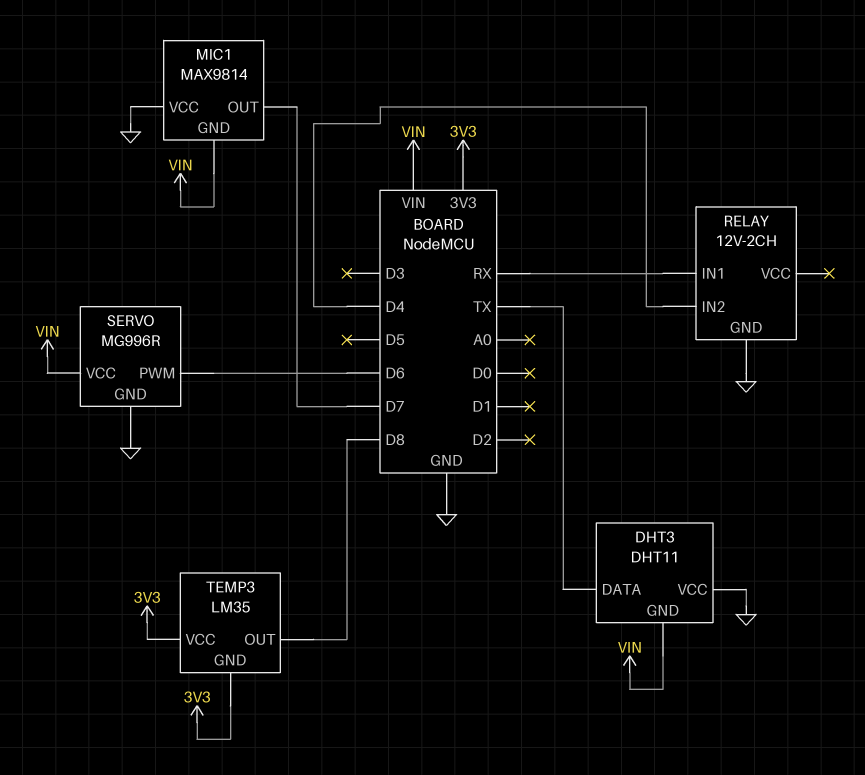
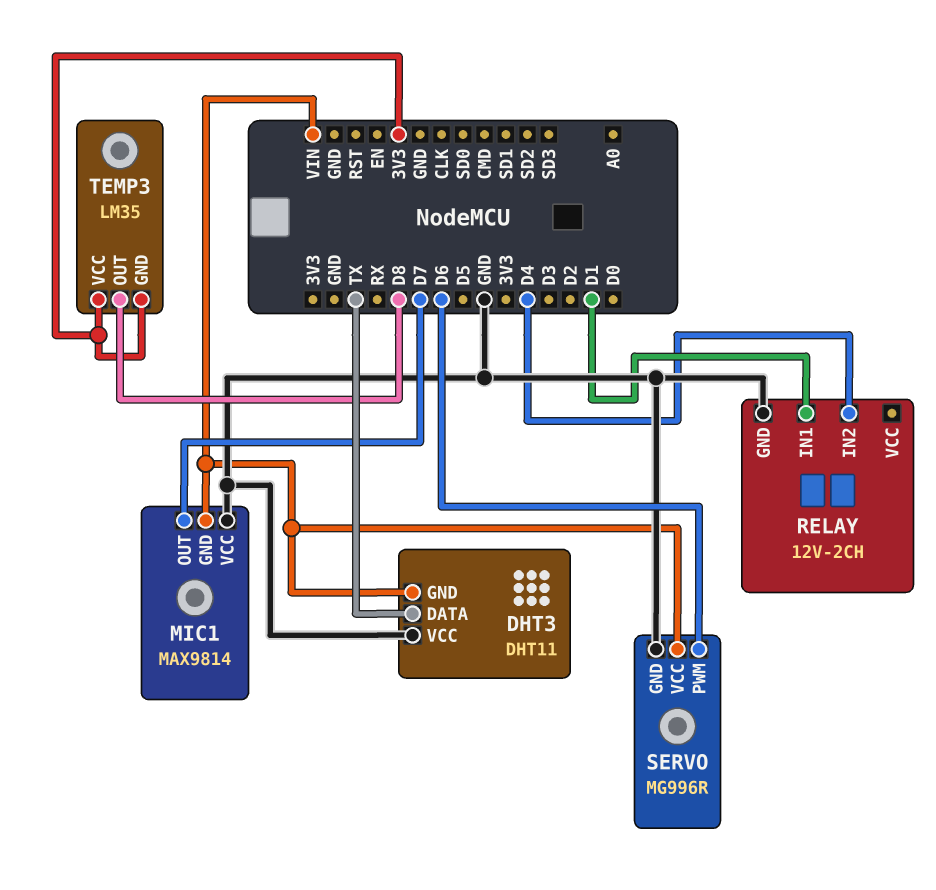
RELAY pin IN1: RX -> D1

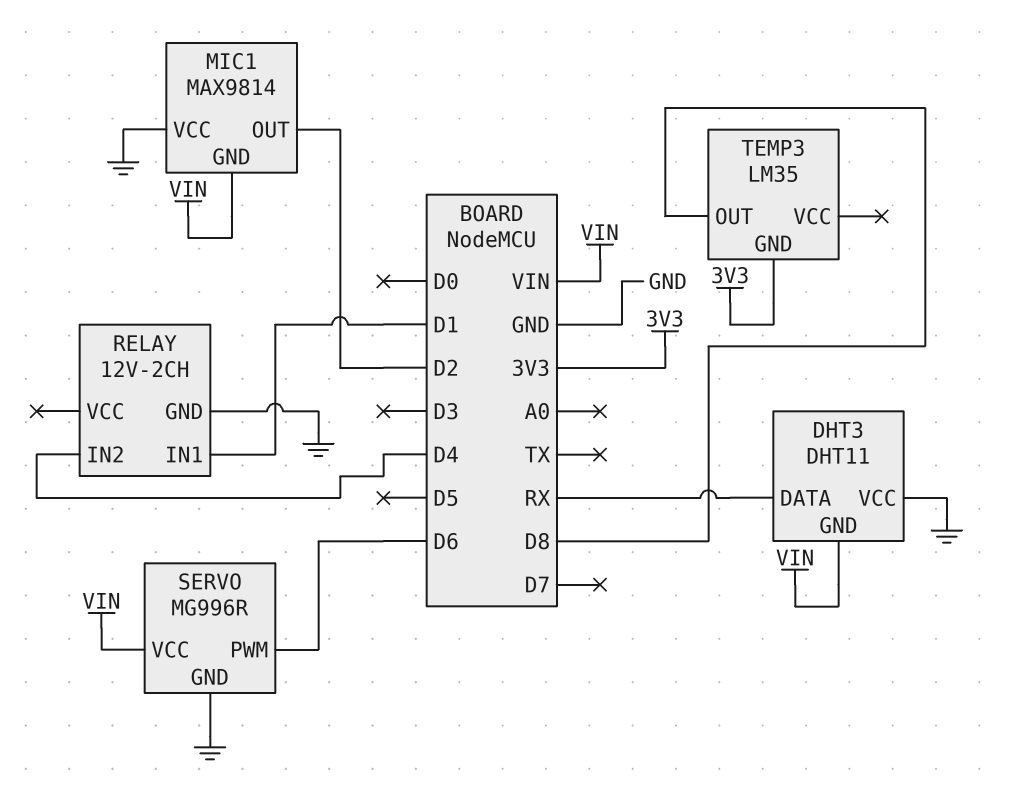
DHT3 pin DATA: TX -> RX
MIC1 pin OUT: D7 -> D2
TEMP3 pin VCC: 3V3 -> none

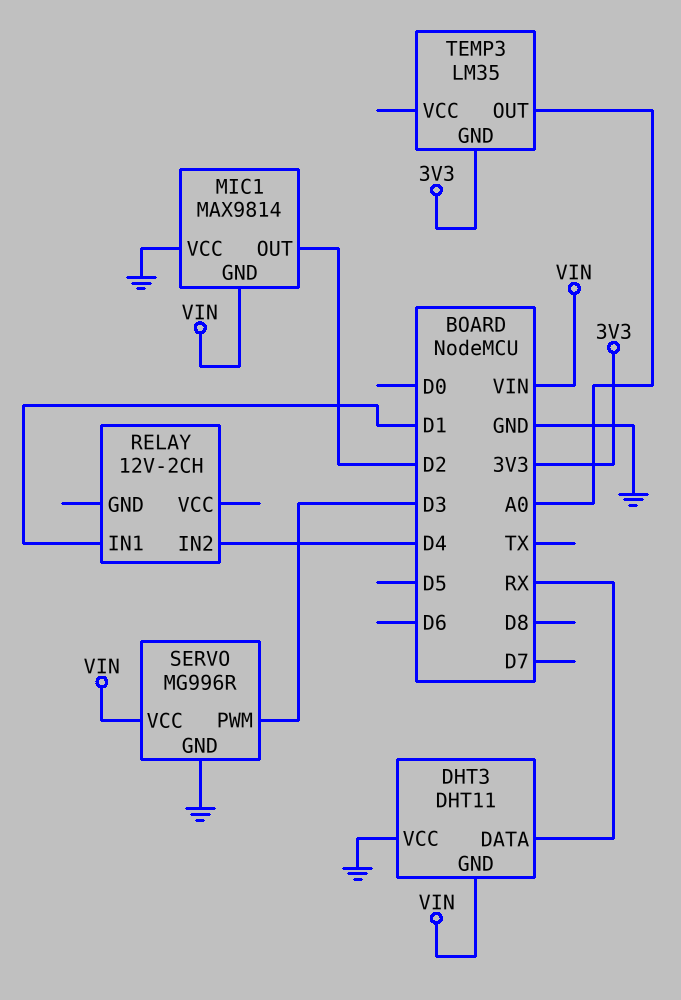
RELAY pin GND: GND -> none
SERVO pin PWM: D6 -> D3
TEMP3 pin OUT: D8 -> A0

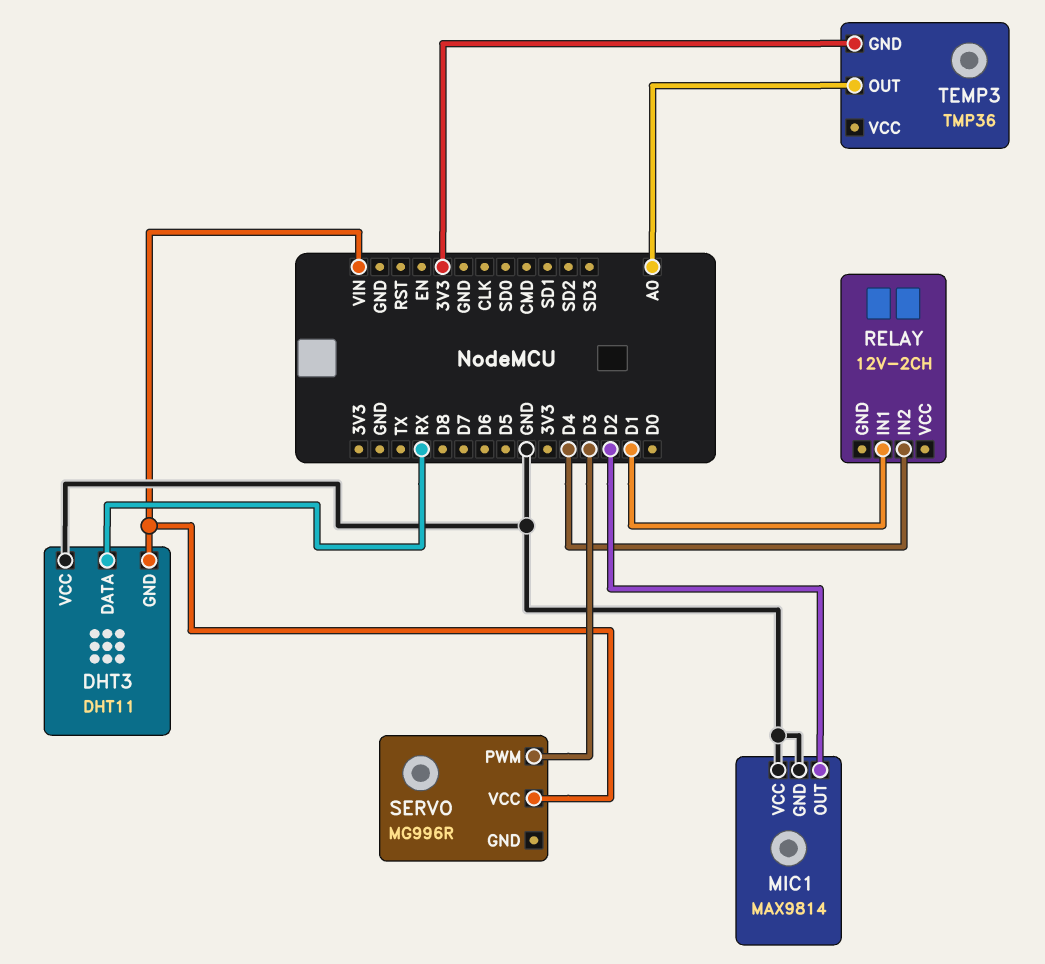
MIC1 pin GND: VIN -> GND
SERVO pin GND: GND -> none
TEMP3: LM35 -> TMP36

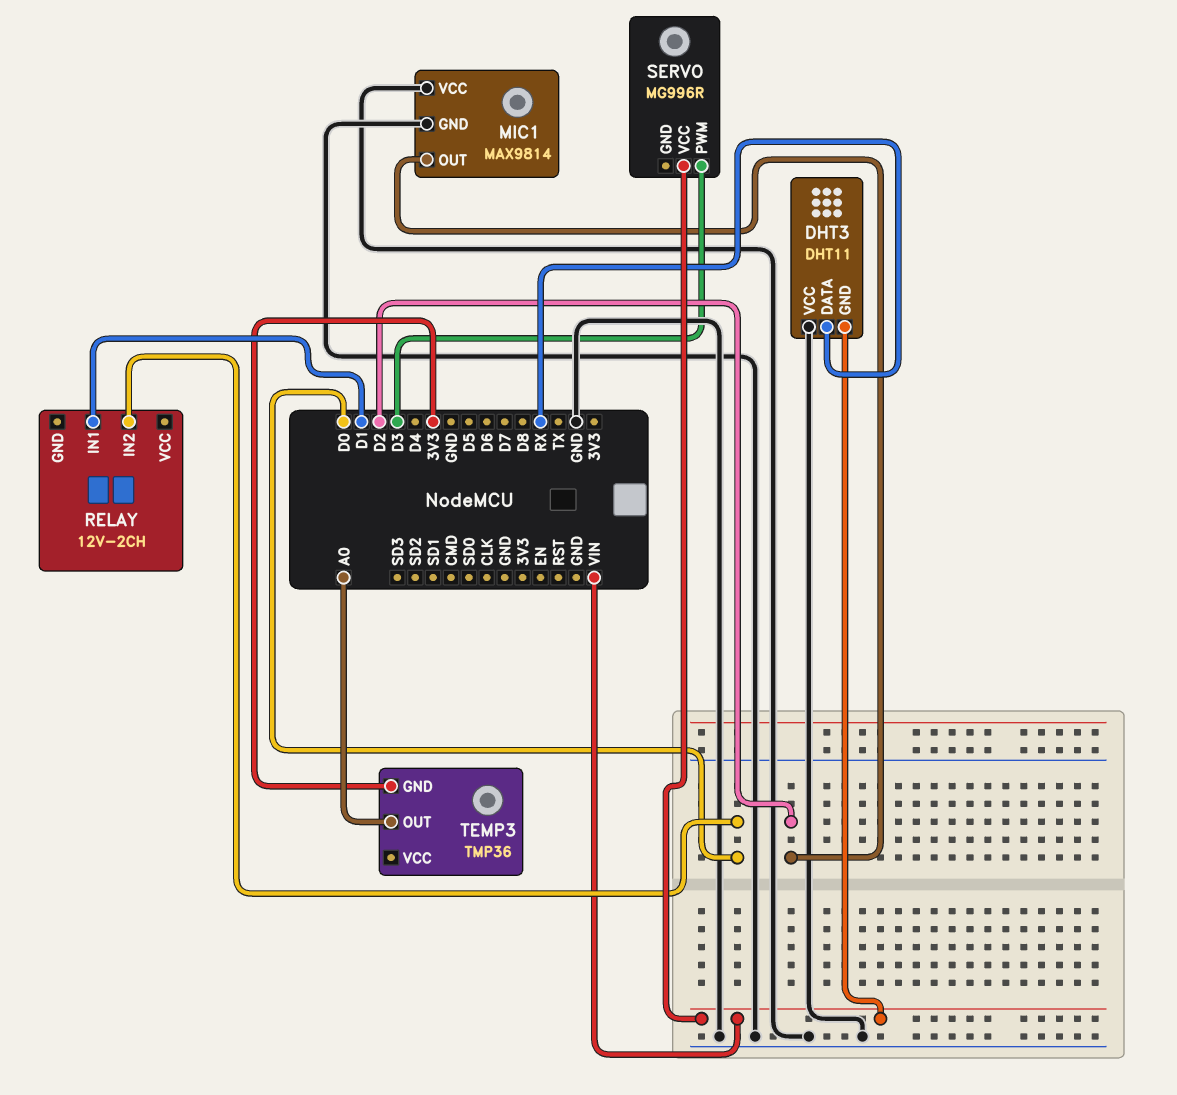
RELAY pin IN2: D4 -> D0

